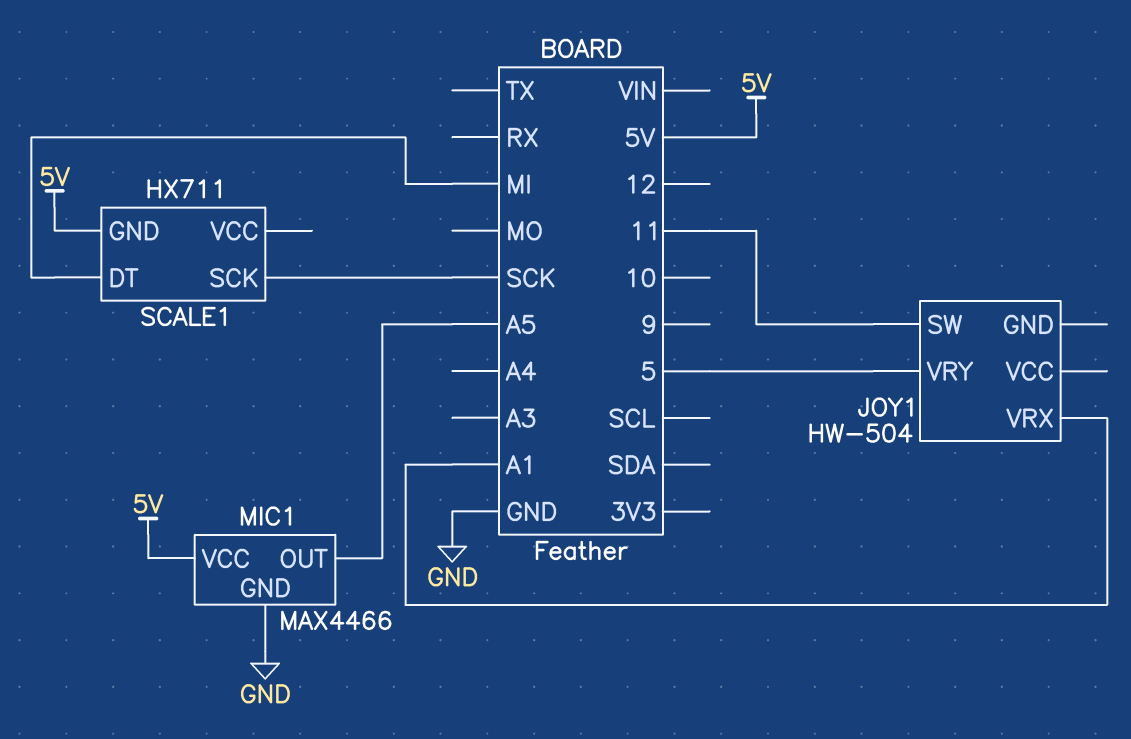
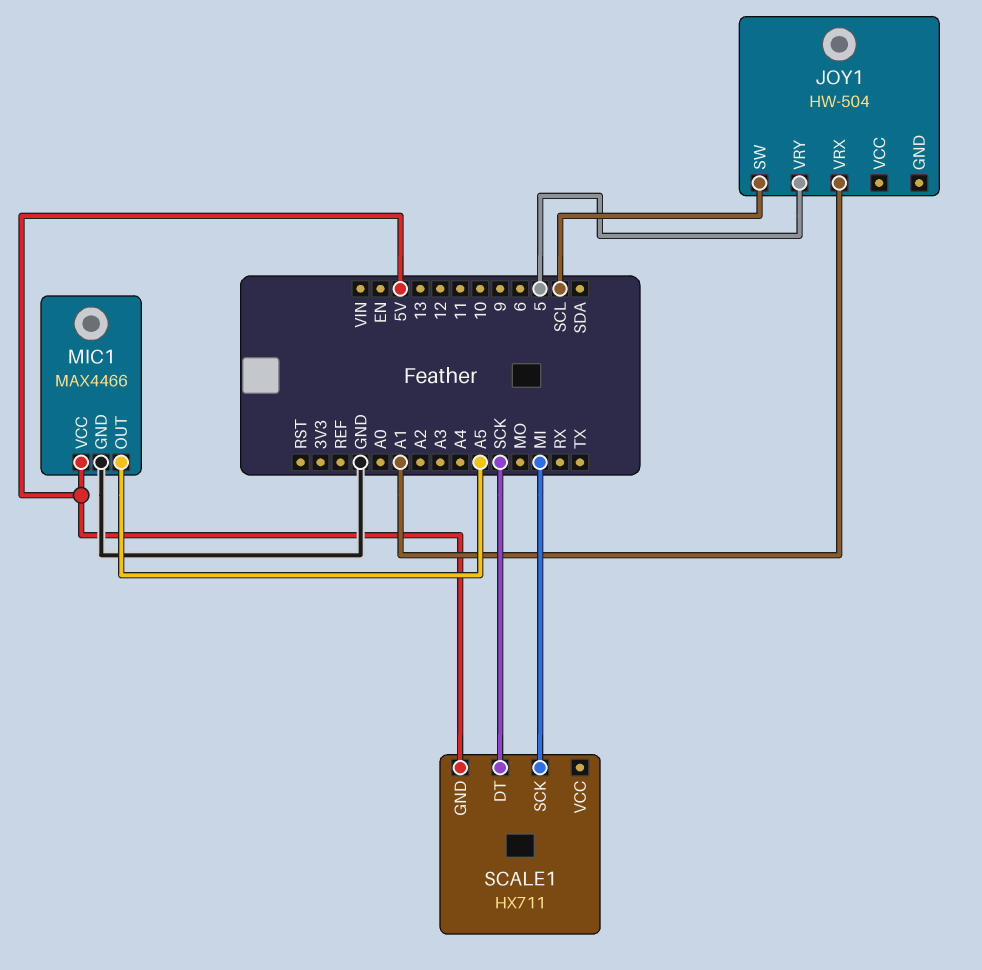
JOY1 pin SW: 11 -> SCL
SCALE1 pin DT: MI -> SCK
SCALE1 pin SCK: SCK -> MI

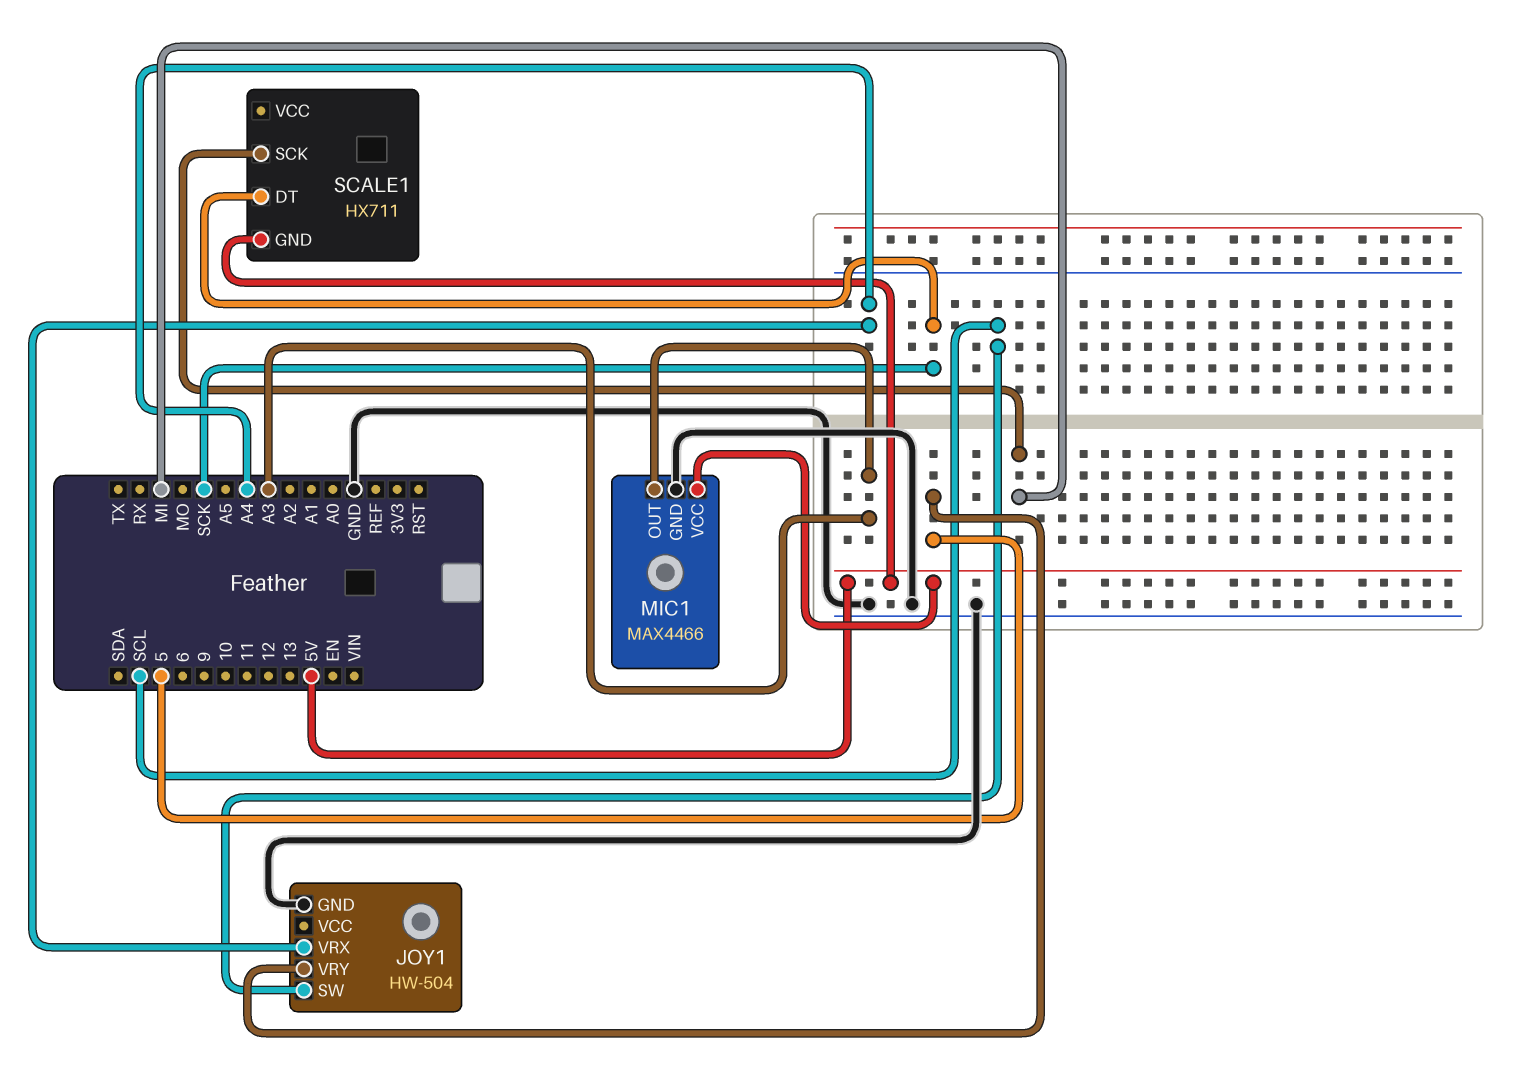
JOY1 pin GND: none -> GND
JOY1 pin VRX: A1 -> A4
MIC1 pin OUT: A5 -> A3

